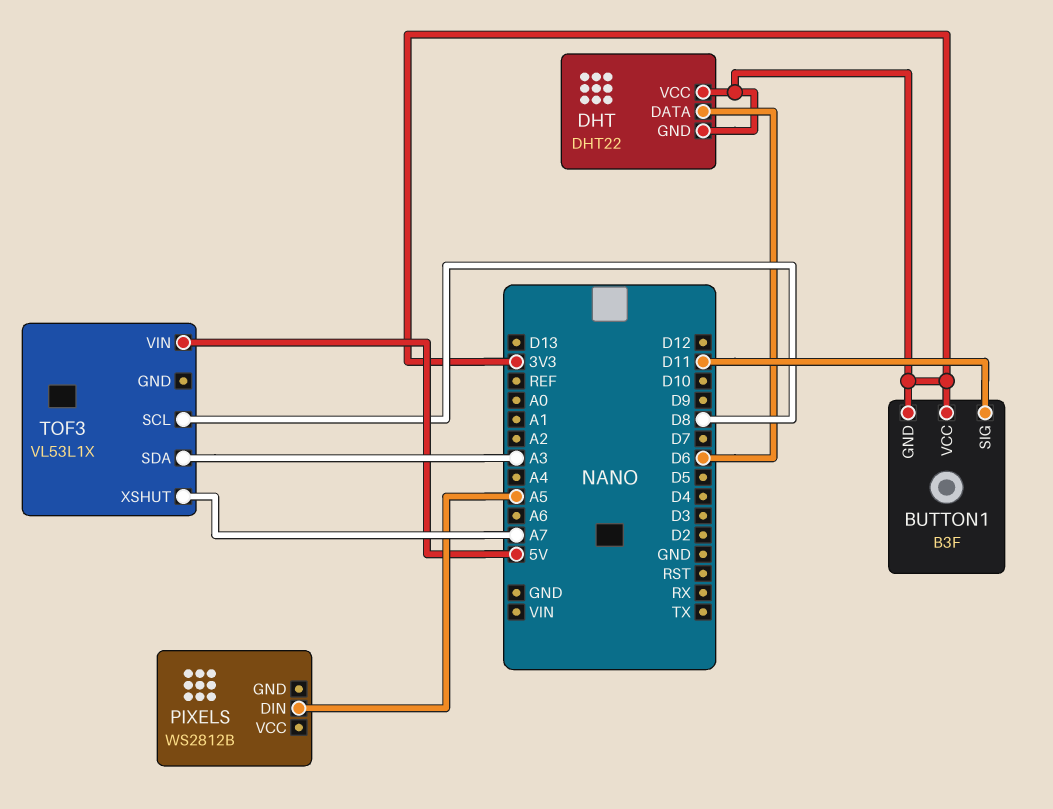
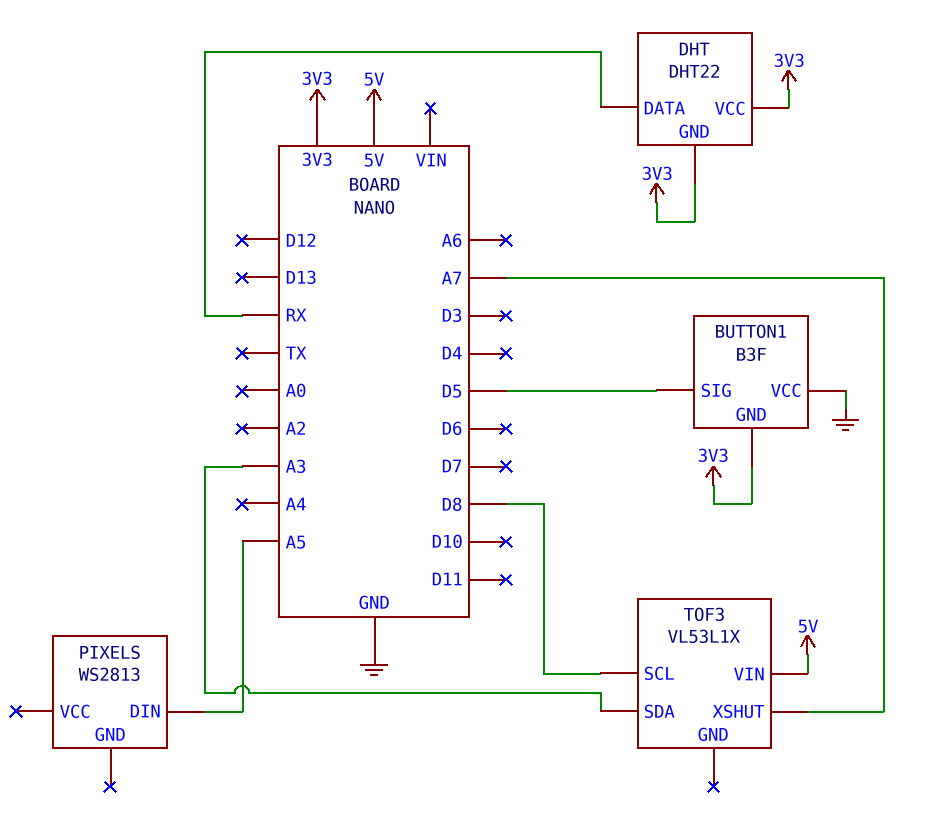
BUTTON1 pin SIG: D11 -> D5
BUTTON1 pin VCC: 3V3 -> GND
DHT pin DATA: D6 -> RX
PIXELS: WS2812B -> WS2813

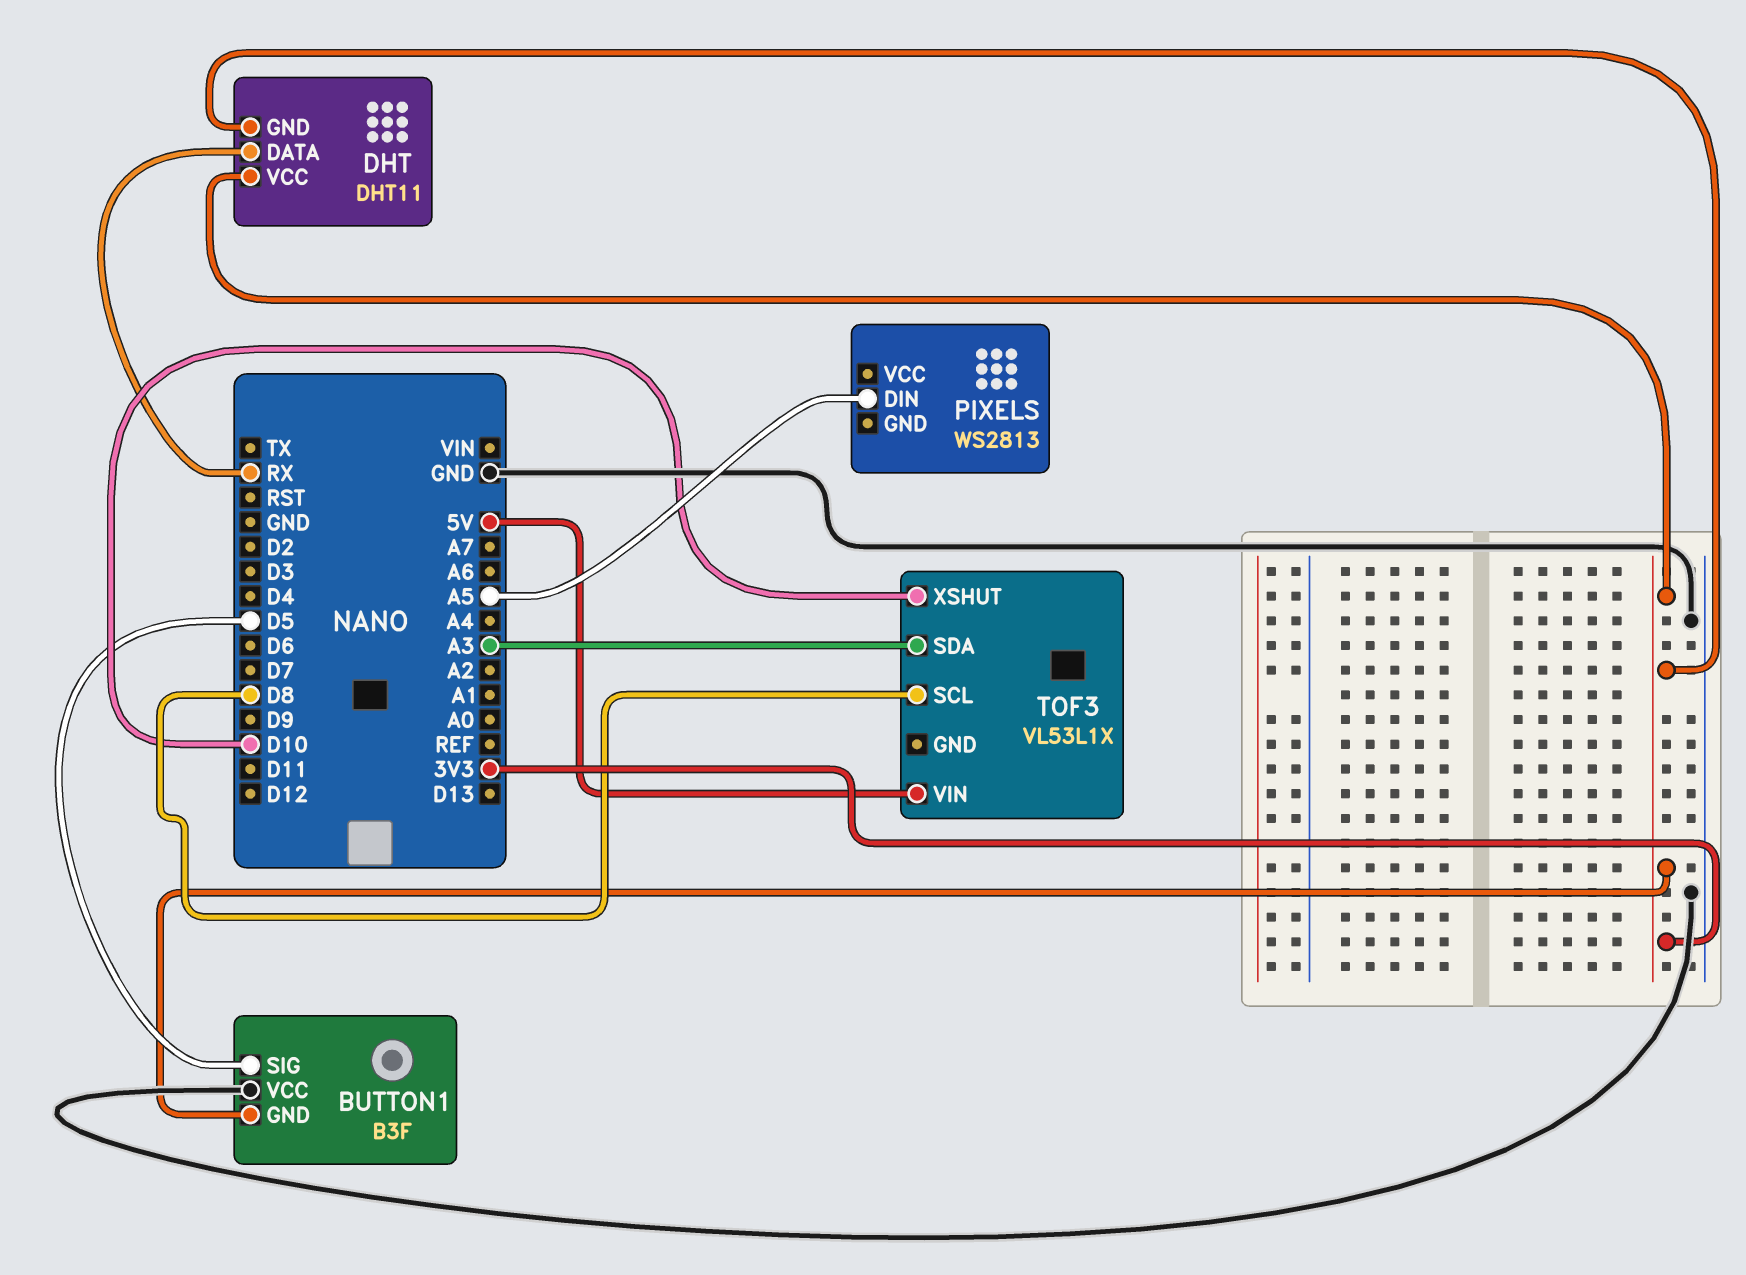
DHT: DHT22 -> DHT11
TOF3 pin XSHUT: A7 -> D10

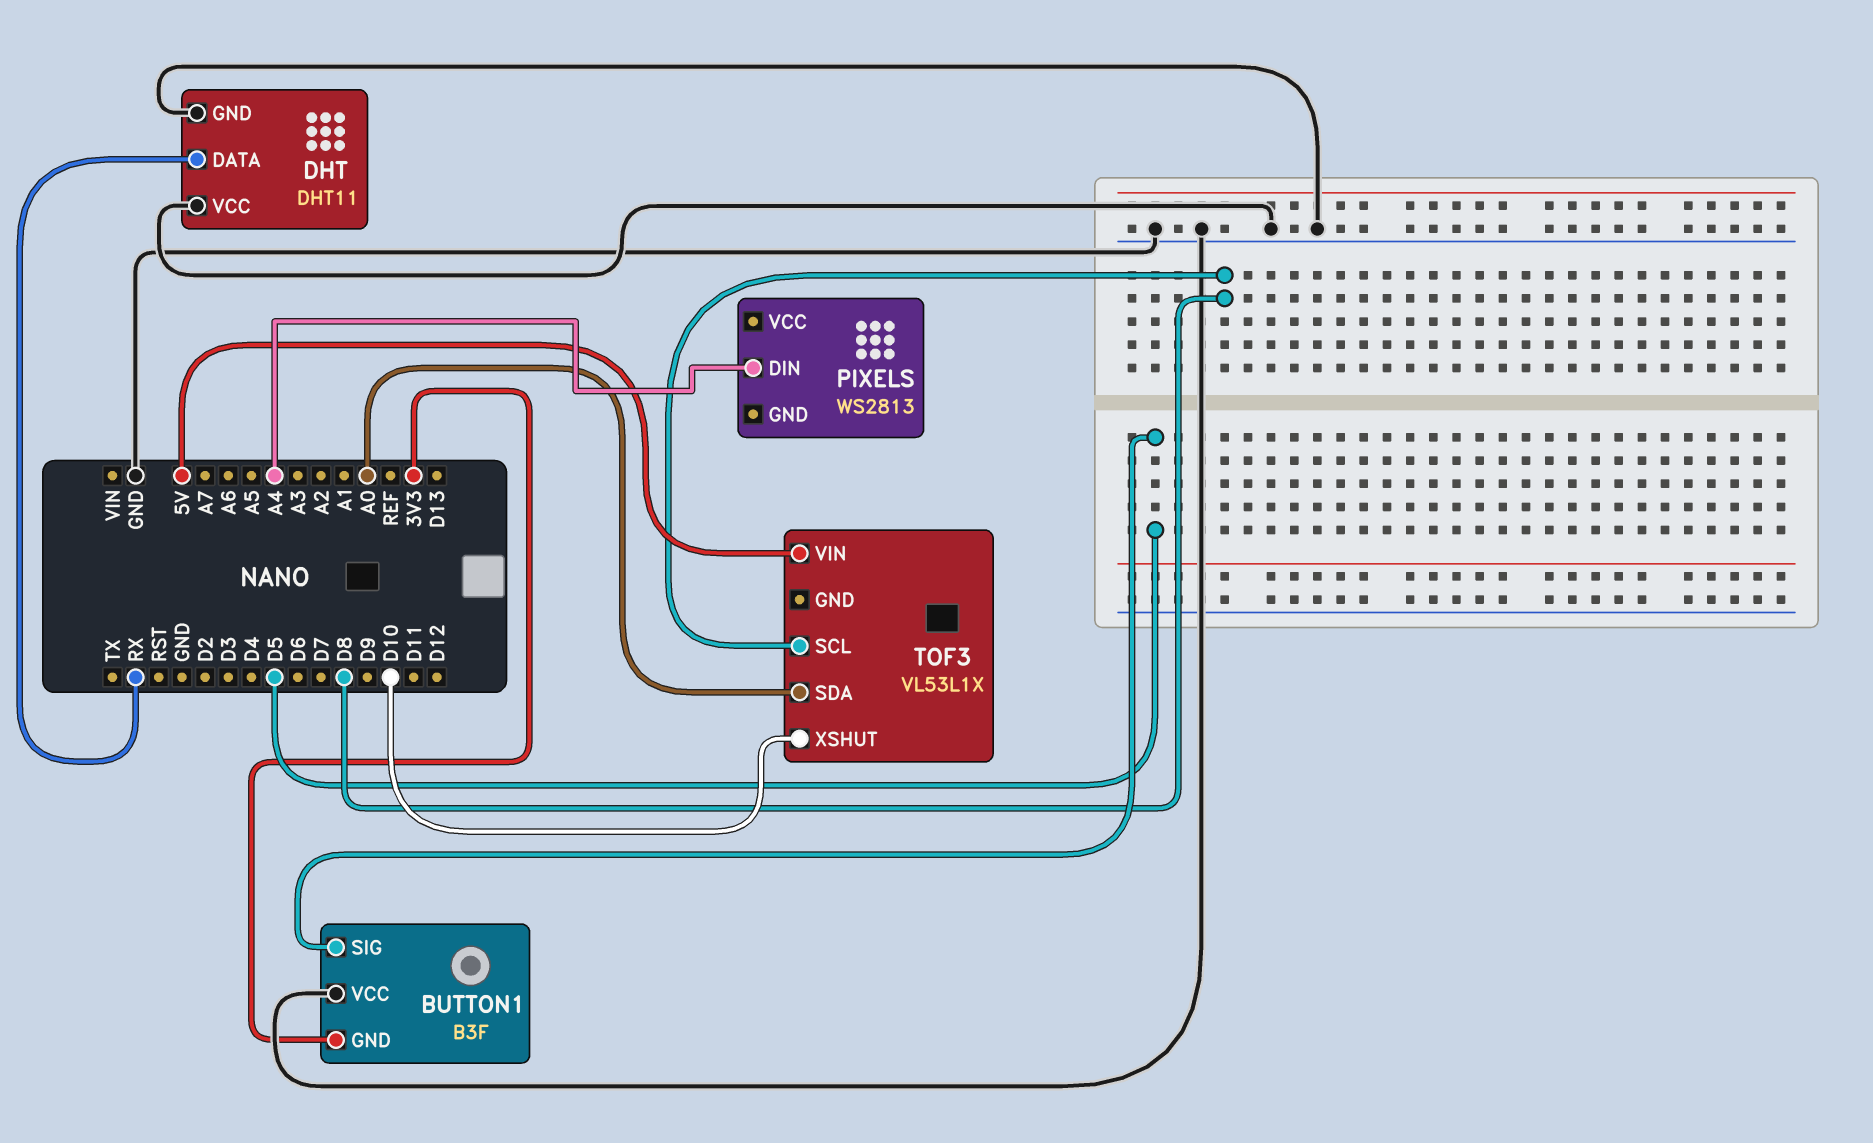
DHT pin GND: 3V3 -> GND
DHT pin VCC: 3V3 -> GND
PIXELS pin DIN: A5 -> A4
TOF3 pin SDA: A3 -> A0

